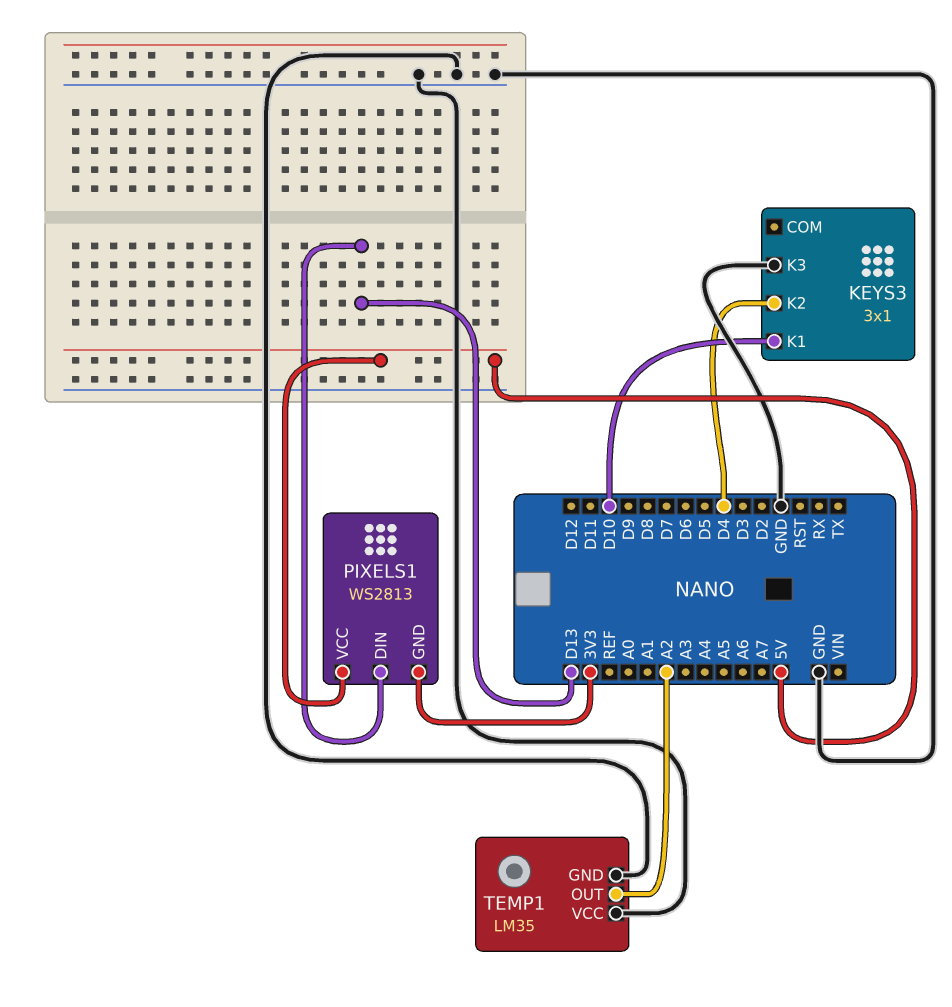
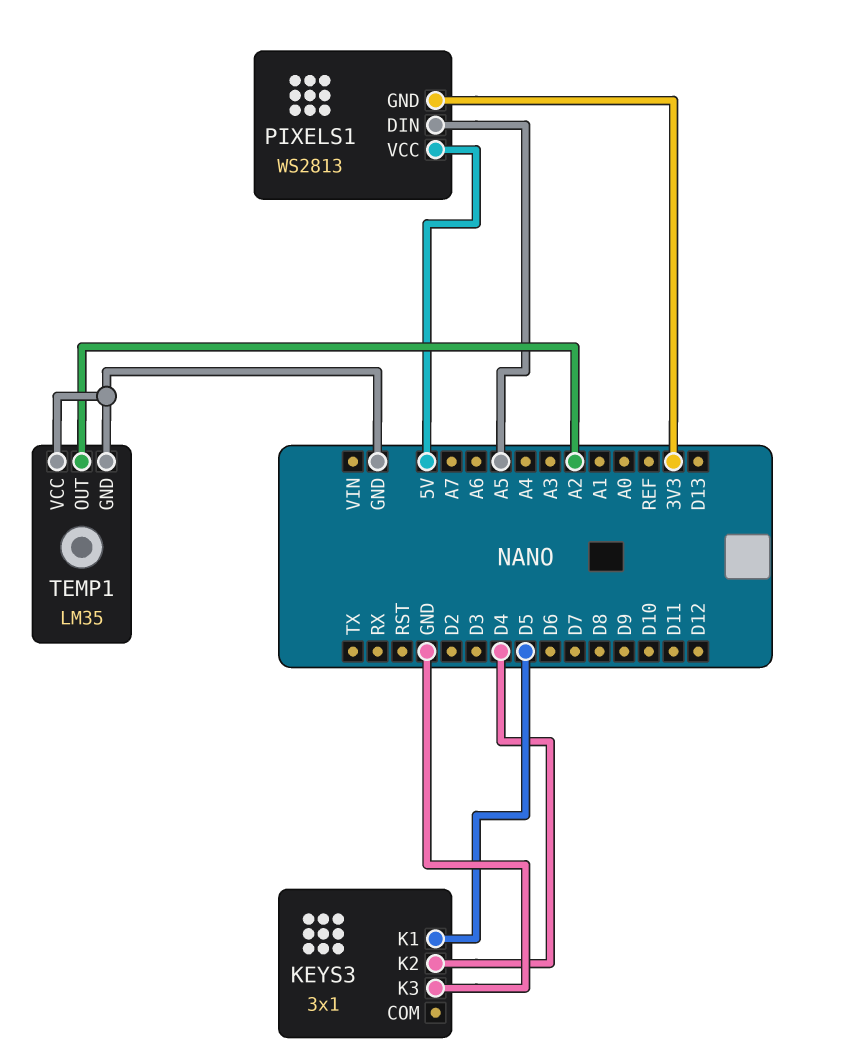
KEYS3 pin K1: D10 -> D5
PIXELS1 pin DIN: D13 -> A5

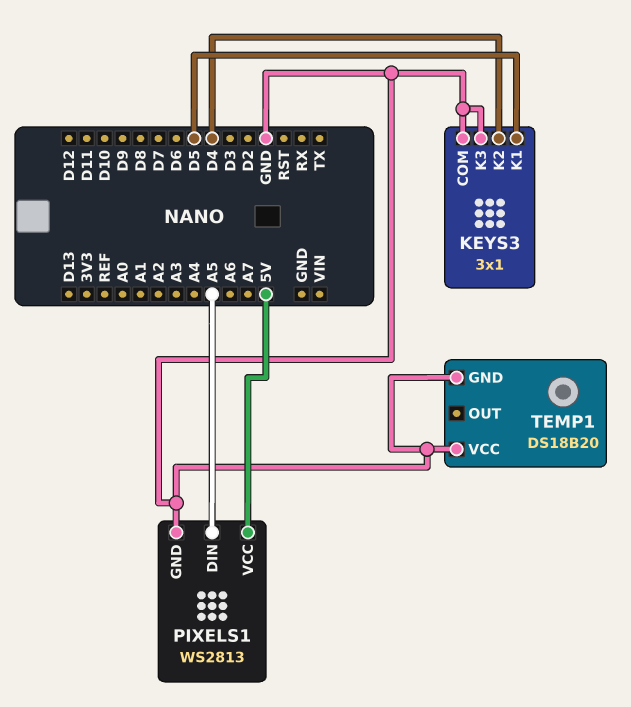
KEYS3 pin COM: none -> GND
PIXELS1 pin GND: 3V3 -> GND
TEMP1: LM35 -> DS18B20
TEMP1 pin OUT: A2 -> none

